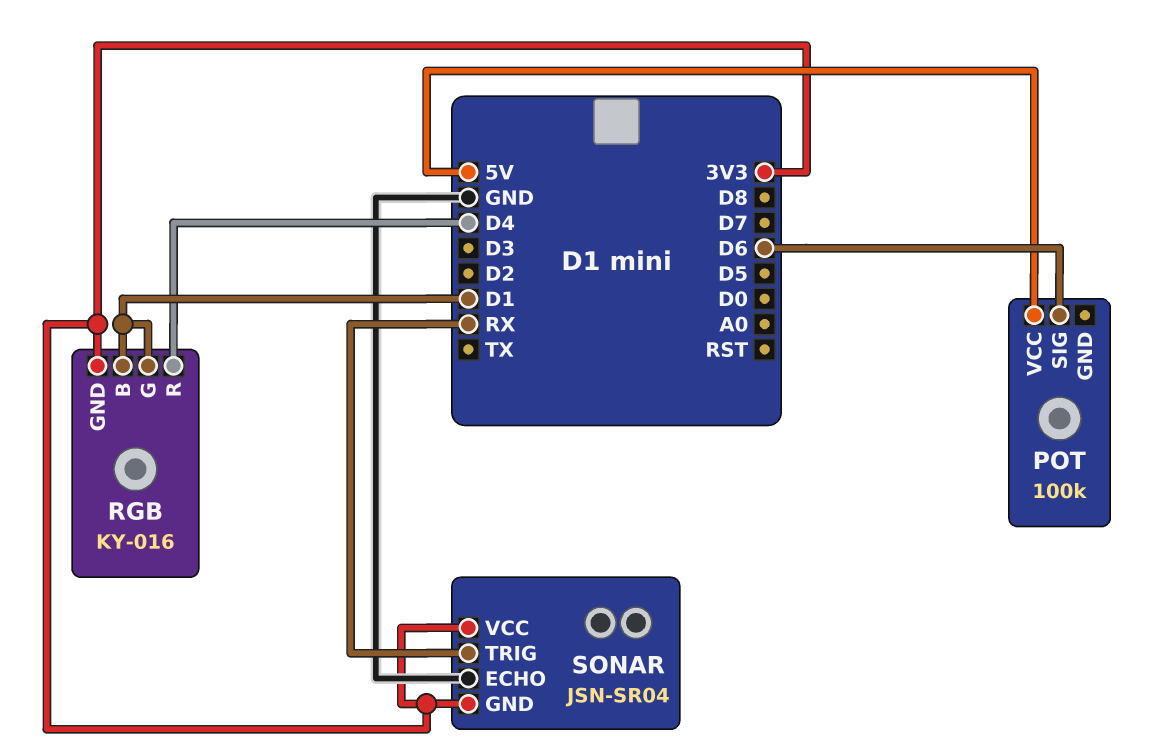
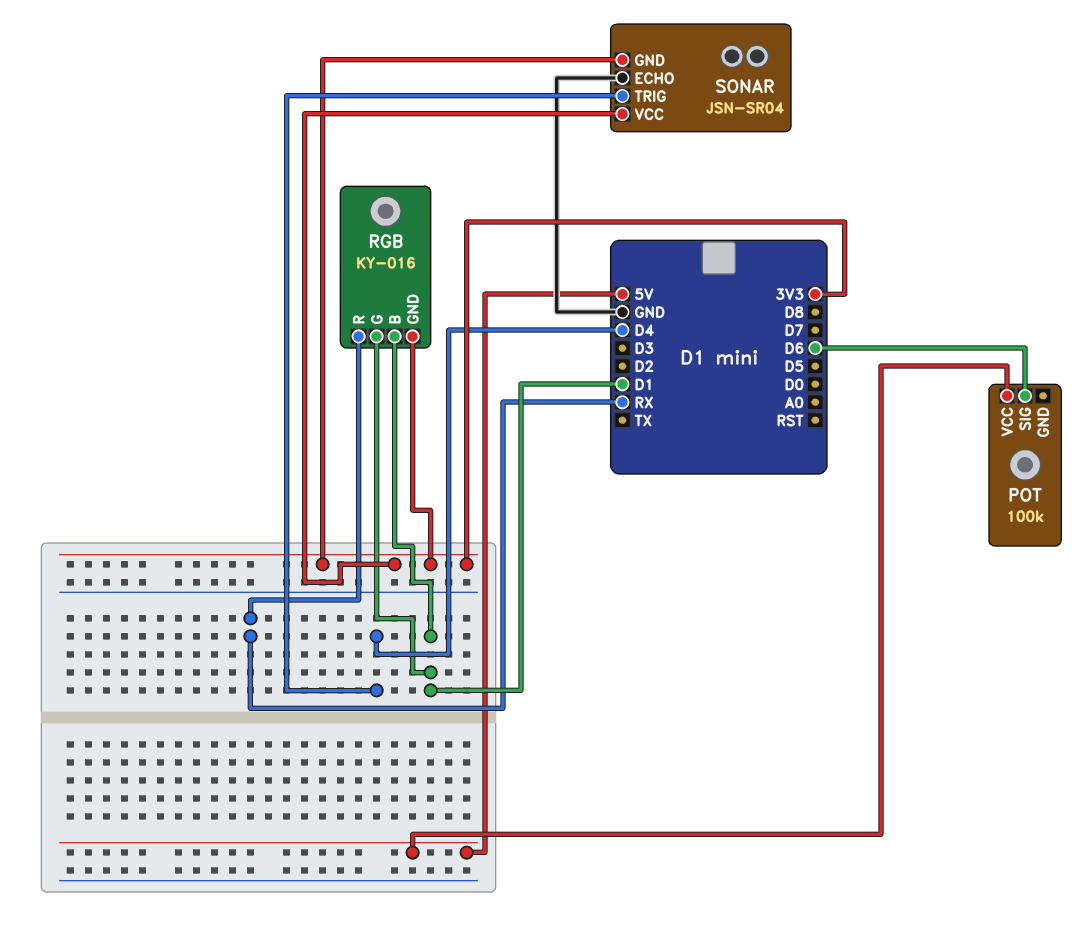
RGB pin R: D4 -> RX
SONAR pin TRIG: RX -> D4

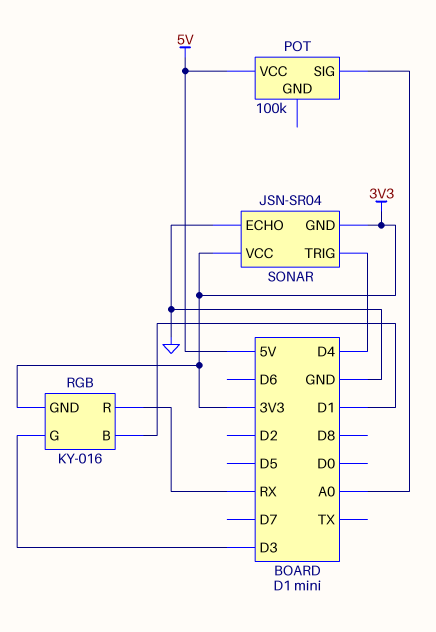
POT pin SIG: D6 -> A0
RGB pin G: D1 -> D3

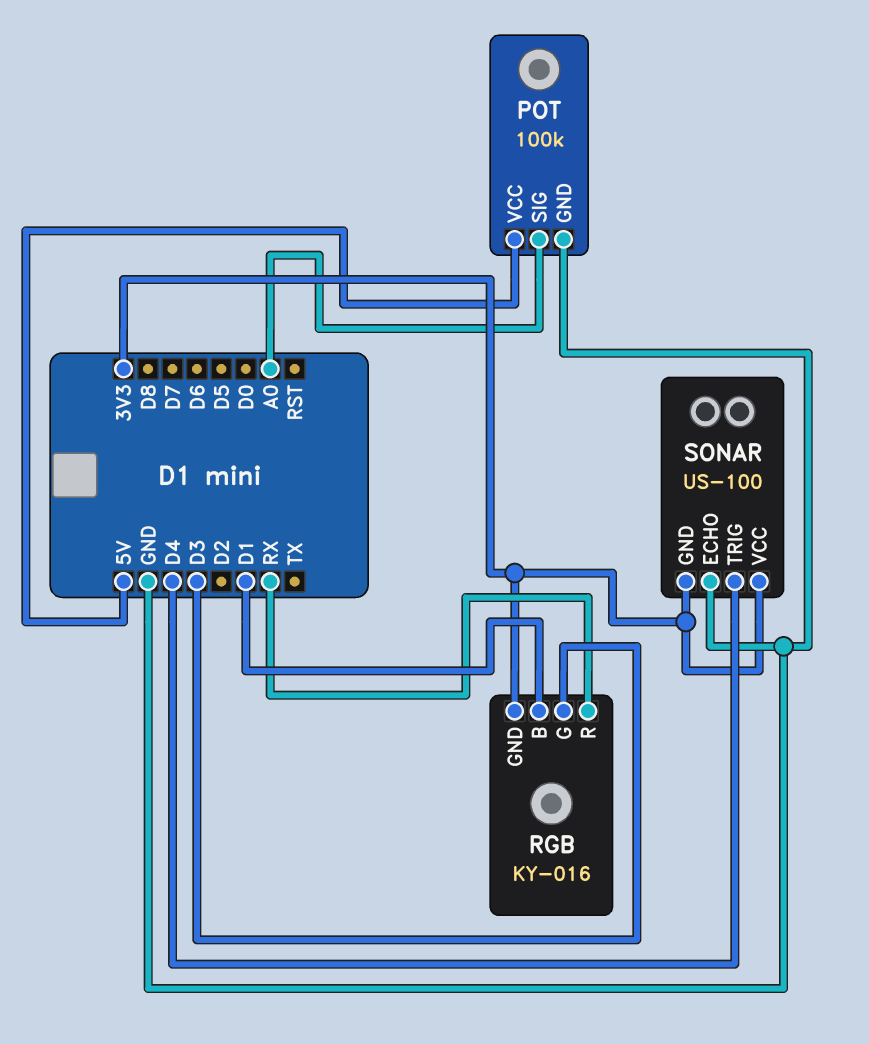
POT pin GND: none -> GND
SONAR: JSN-SR04 -> US-100

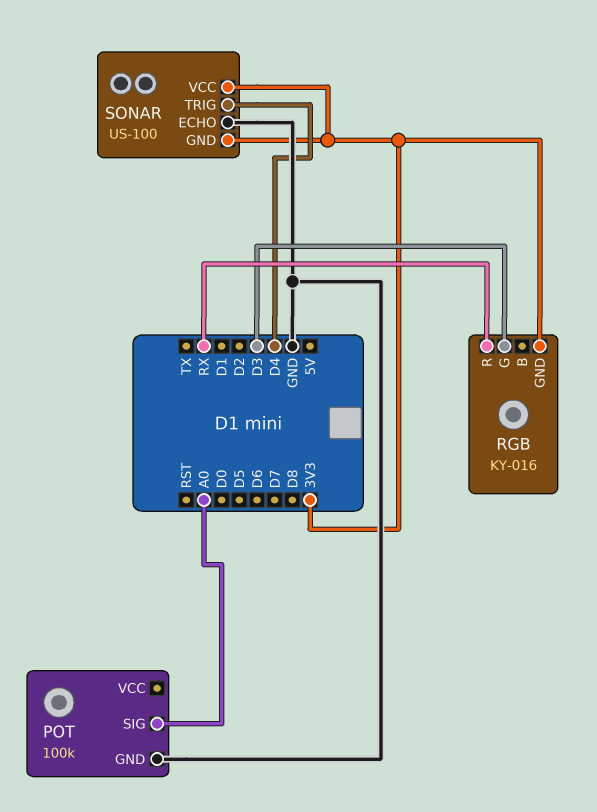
POT pin VCC: 5V -> none
RGB pin B: D1 -> none

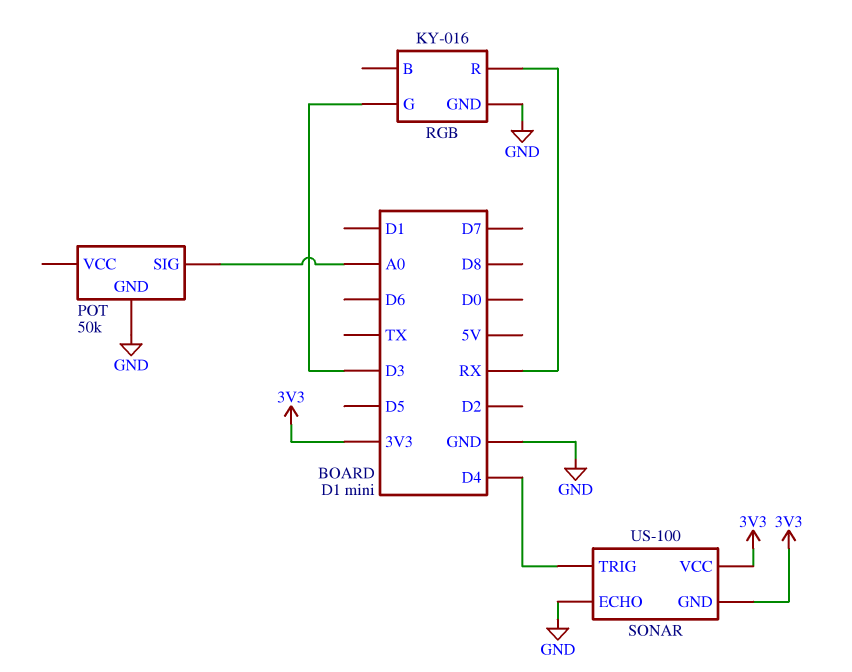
POT: 100k -> 50k
RGB pin GND: 3V3 -> GND

